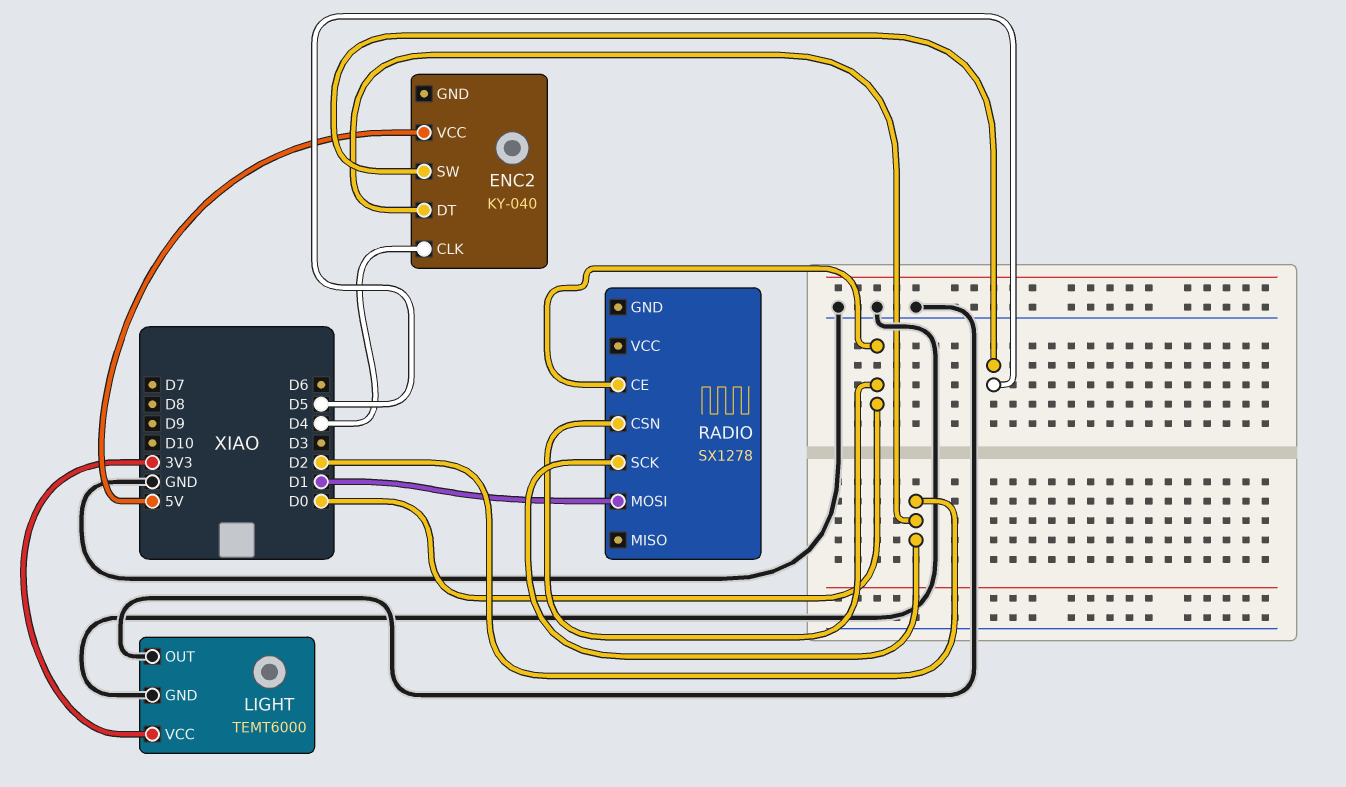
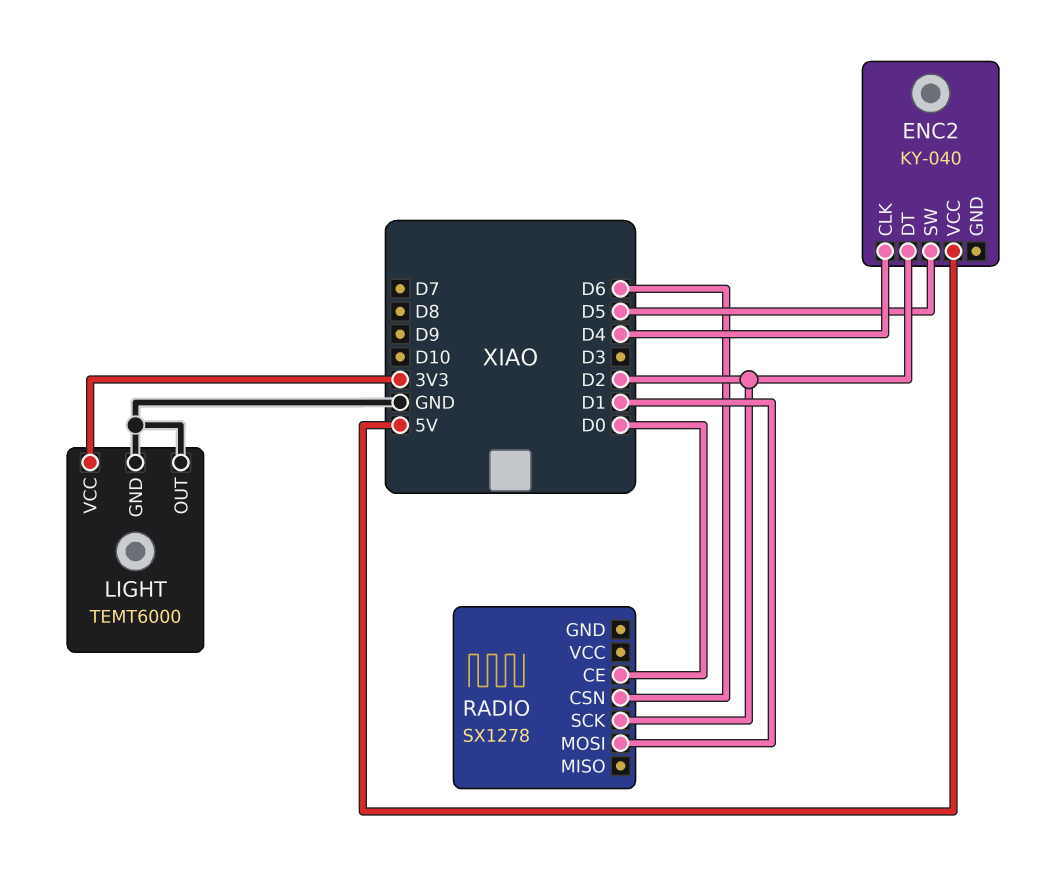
RADIO pin CSN: D0 -> D6

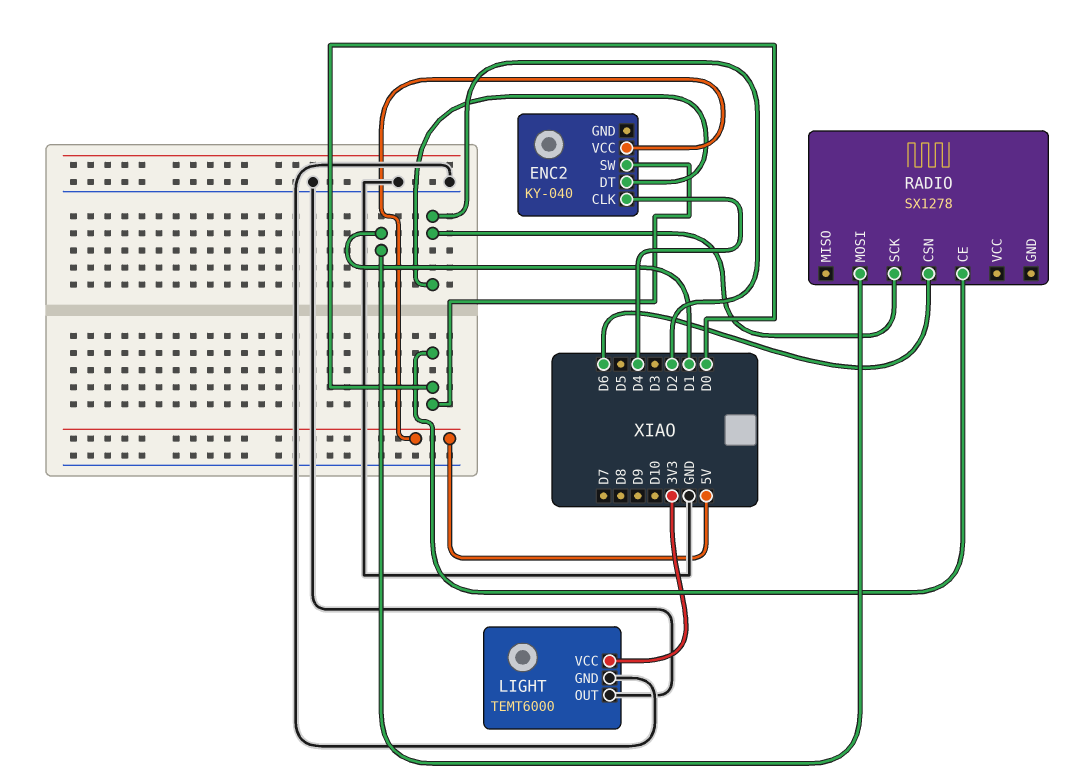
ENC2 pin SW: D5 -> D0

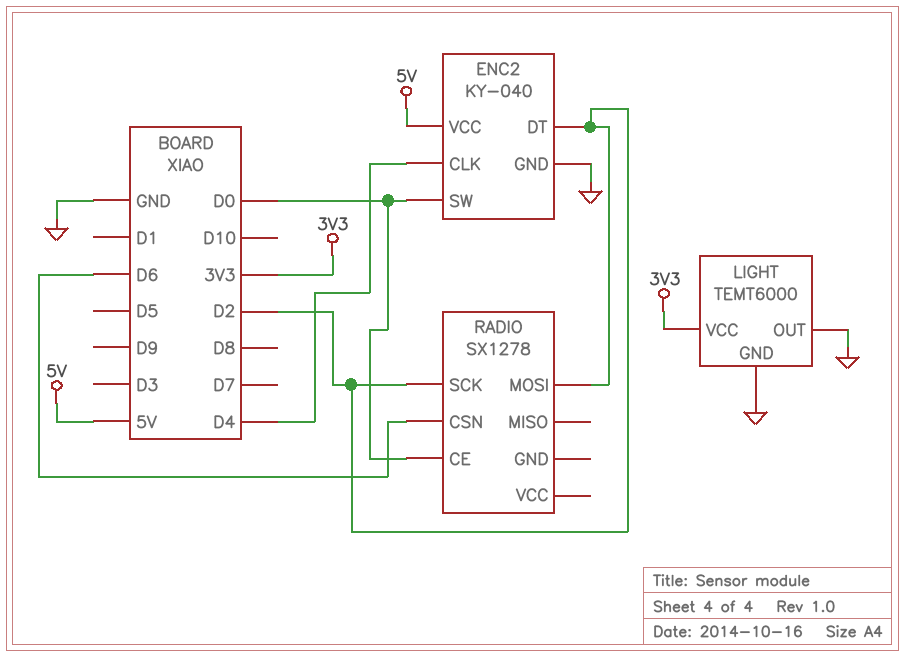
ENC2 pin GND: none -> GND
RADIO pin MOSI: D1 -> D2

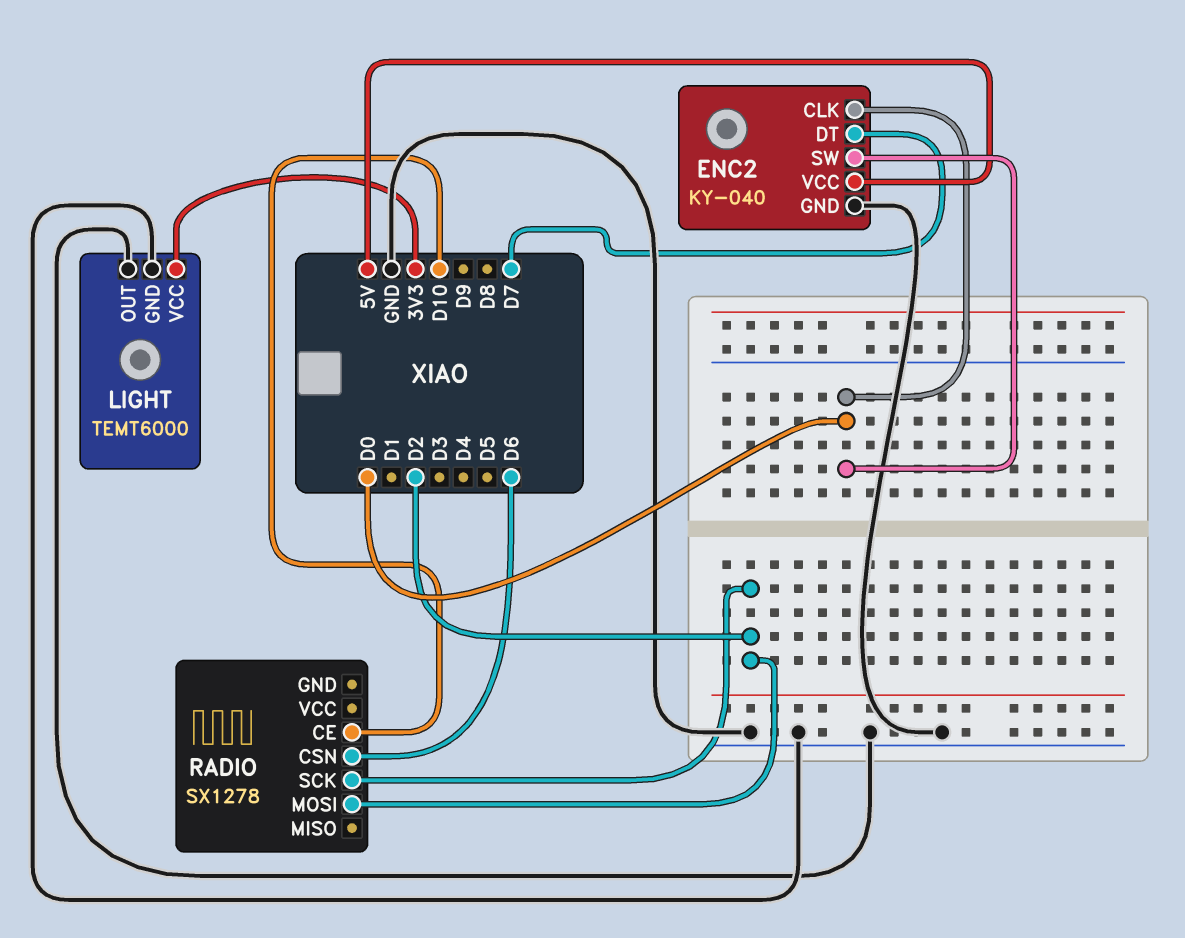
ENC2 pin CLK: D4 -> D0
ENC2 pin DT: D2 -> D7
RADIO pin CE: D0 -> D10

